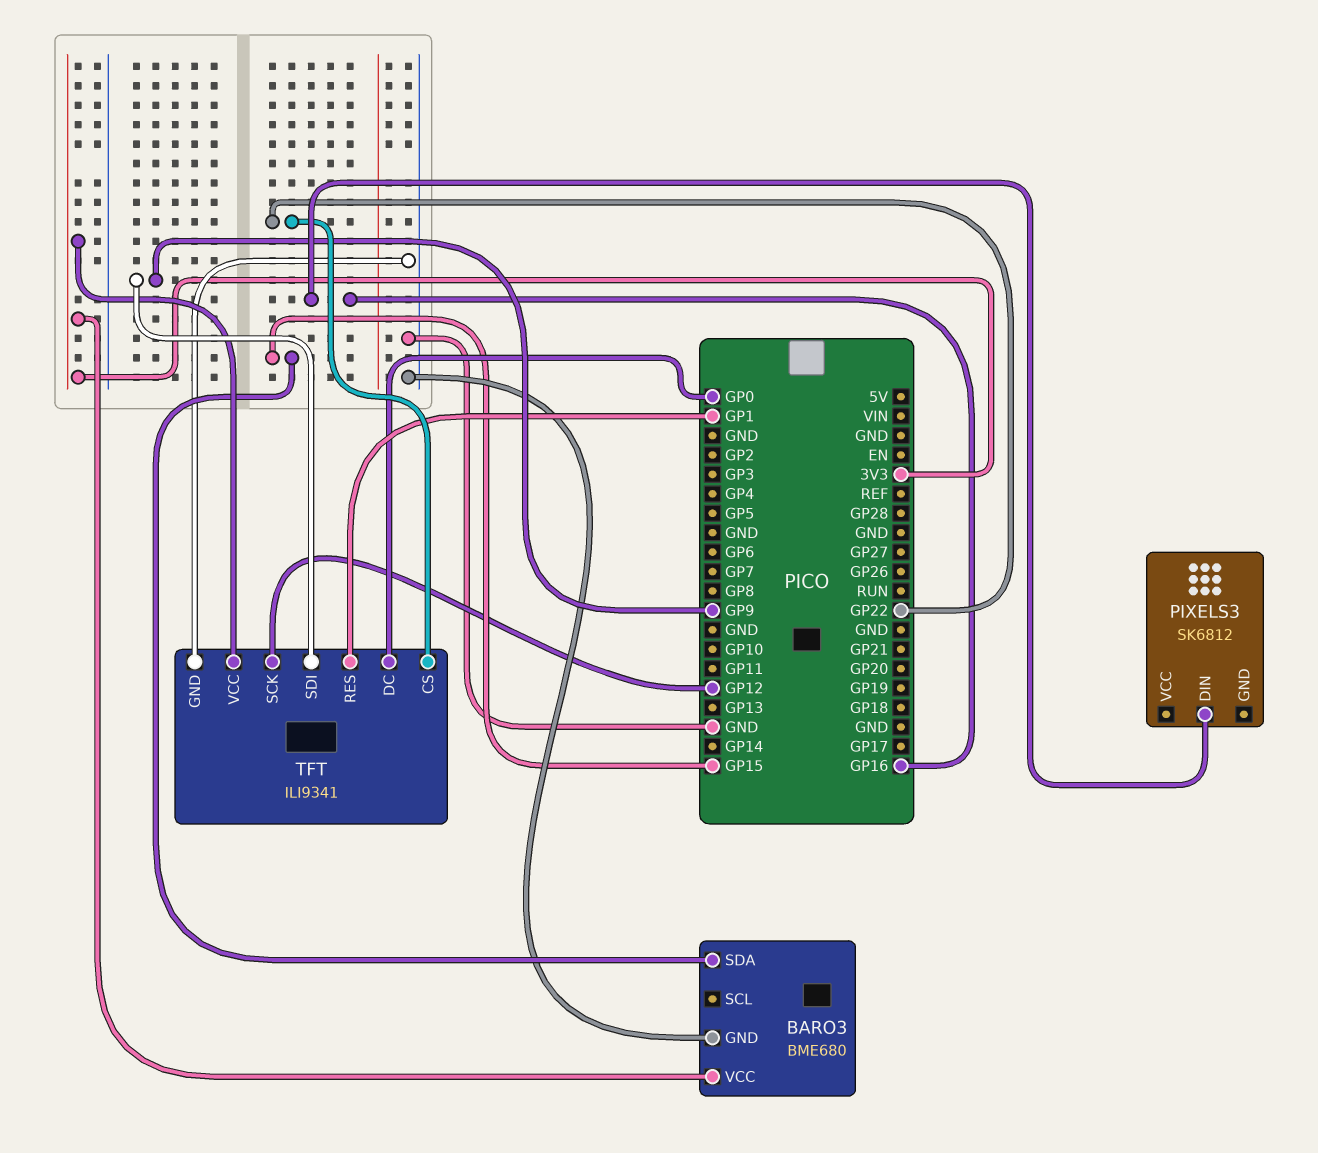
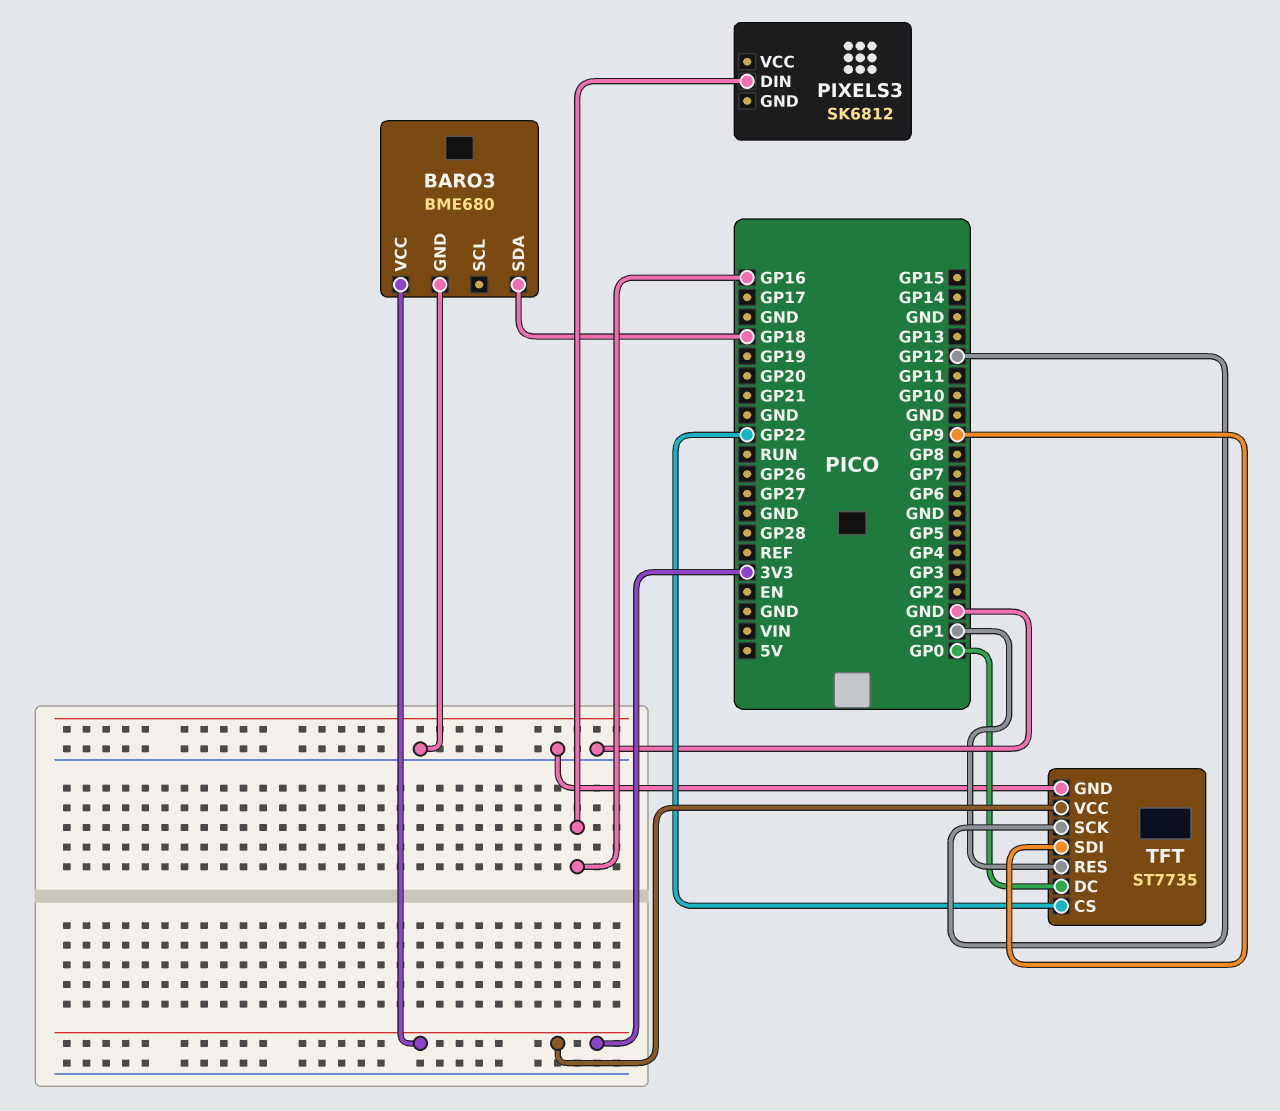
BARO3 pin SDA: GP15 -> GP18
TFT: ILI9341 -> ST7735

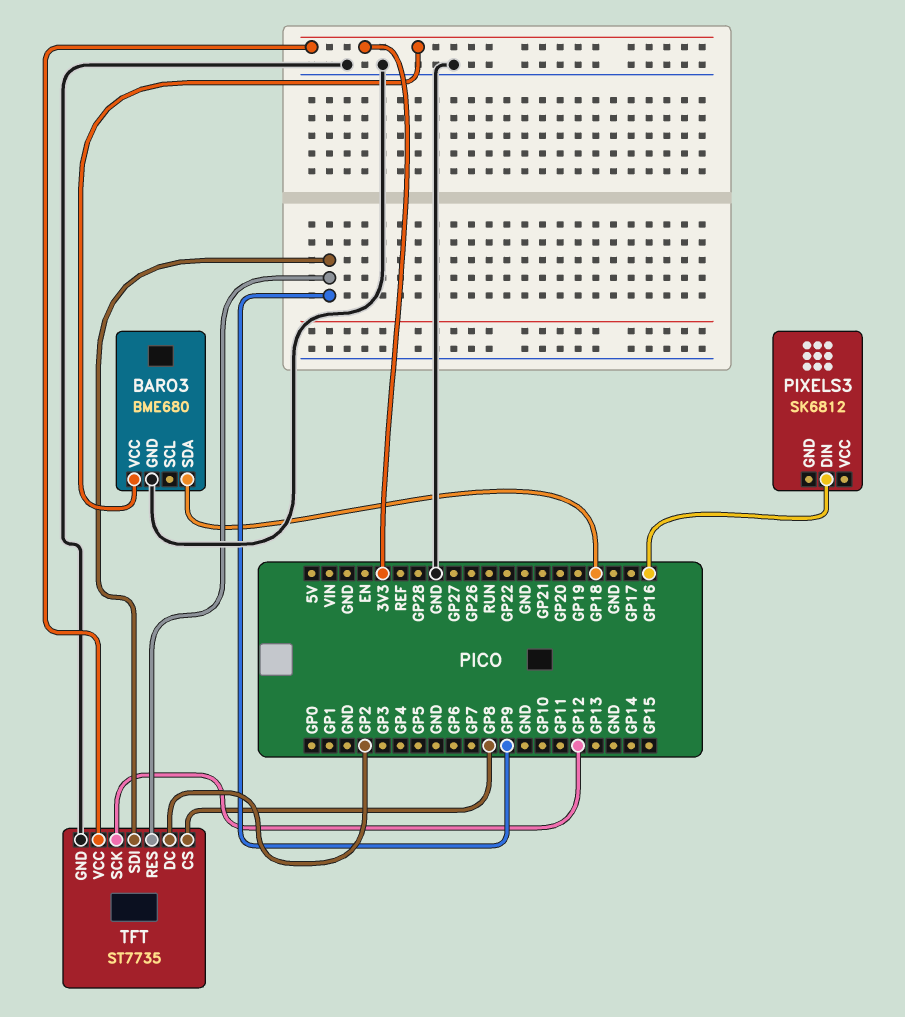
TFT pin CS: GP22 -> GP8
TFT pin DC: GP0 -> GP2
TFT pin RES: GP1 -> GP9

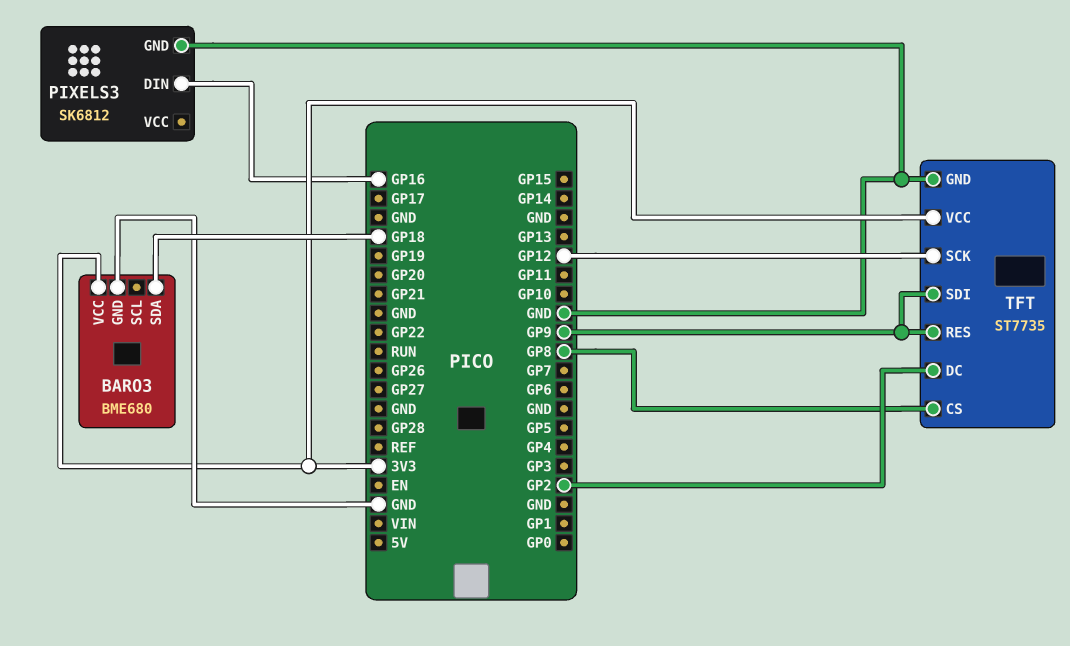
PIXELS3 pin GND: none -> GND

